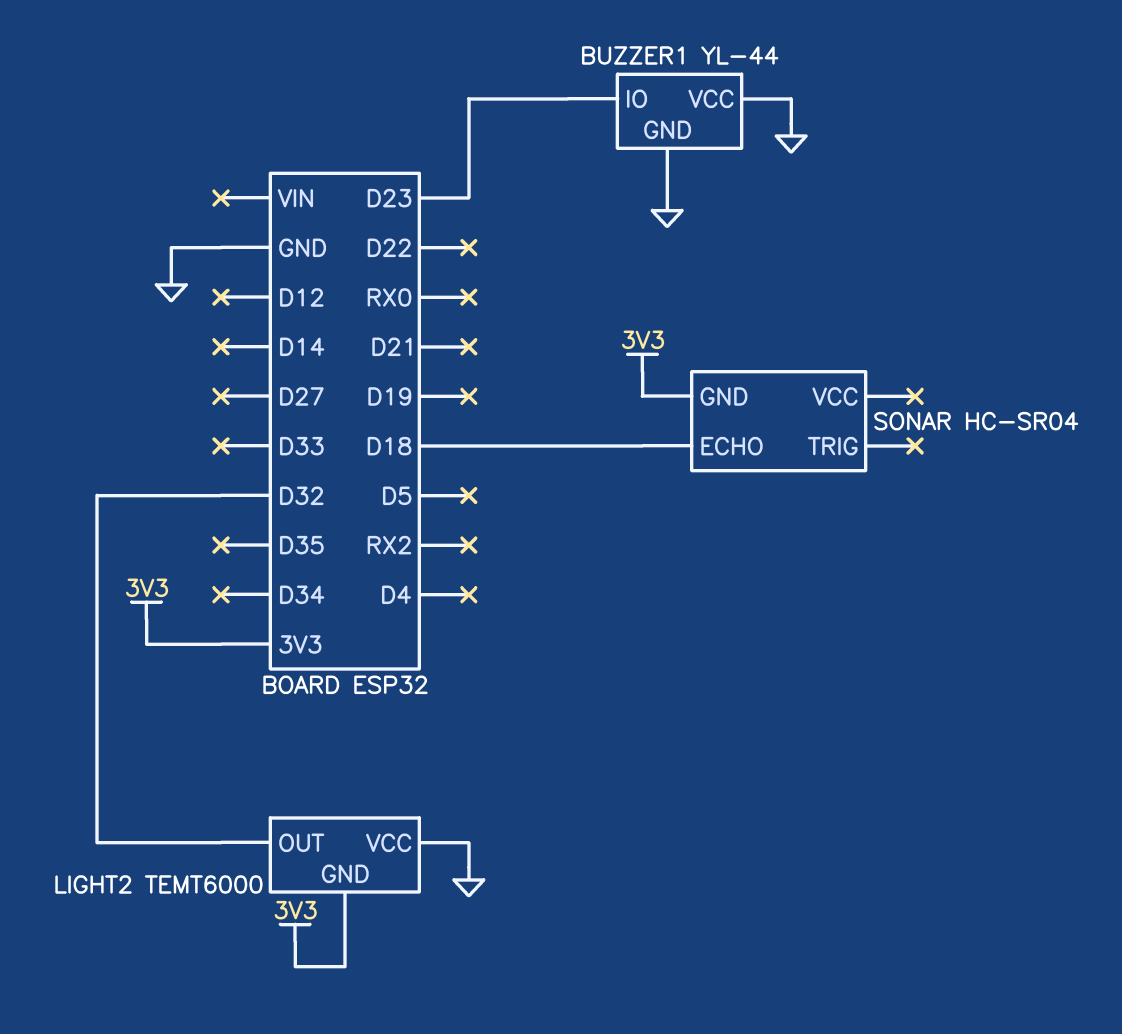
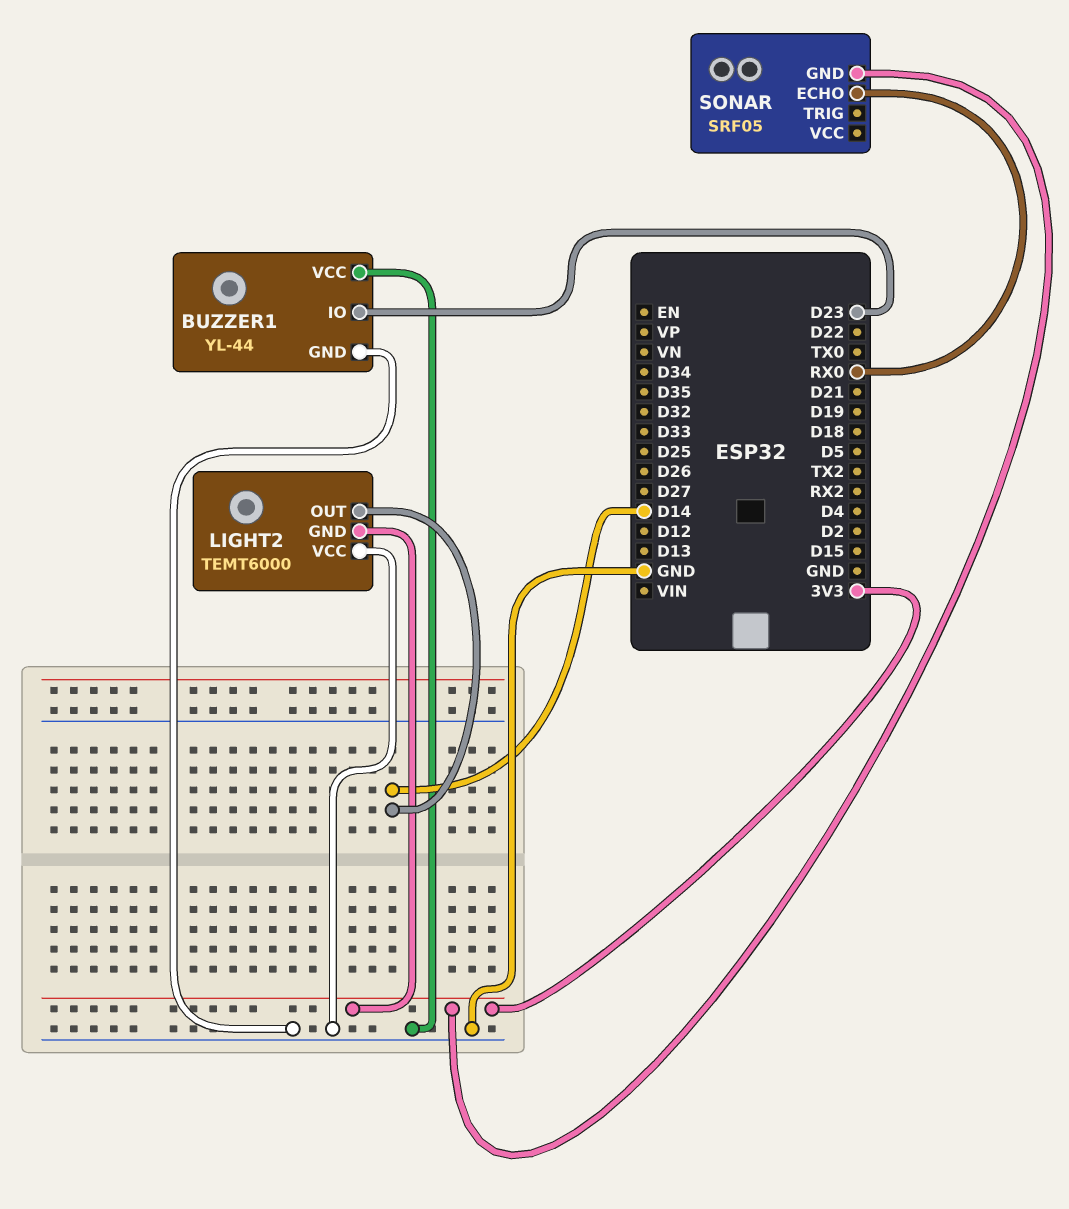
LIGHT2 pin OUT: D32 -> D14
SONAR: HC-SR04 -> SRF05
SONAR pin ECHO: D18 -> RX0

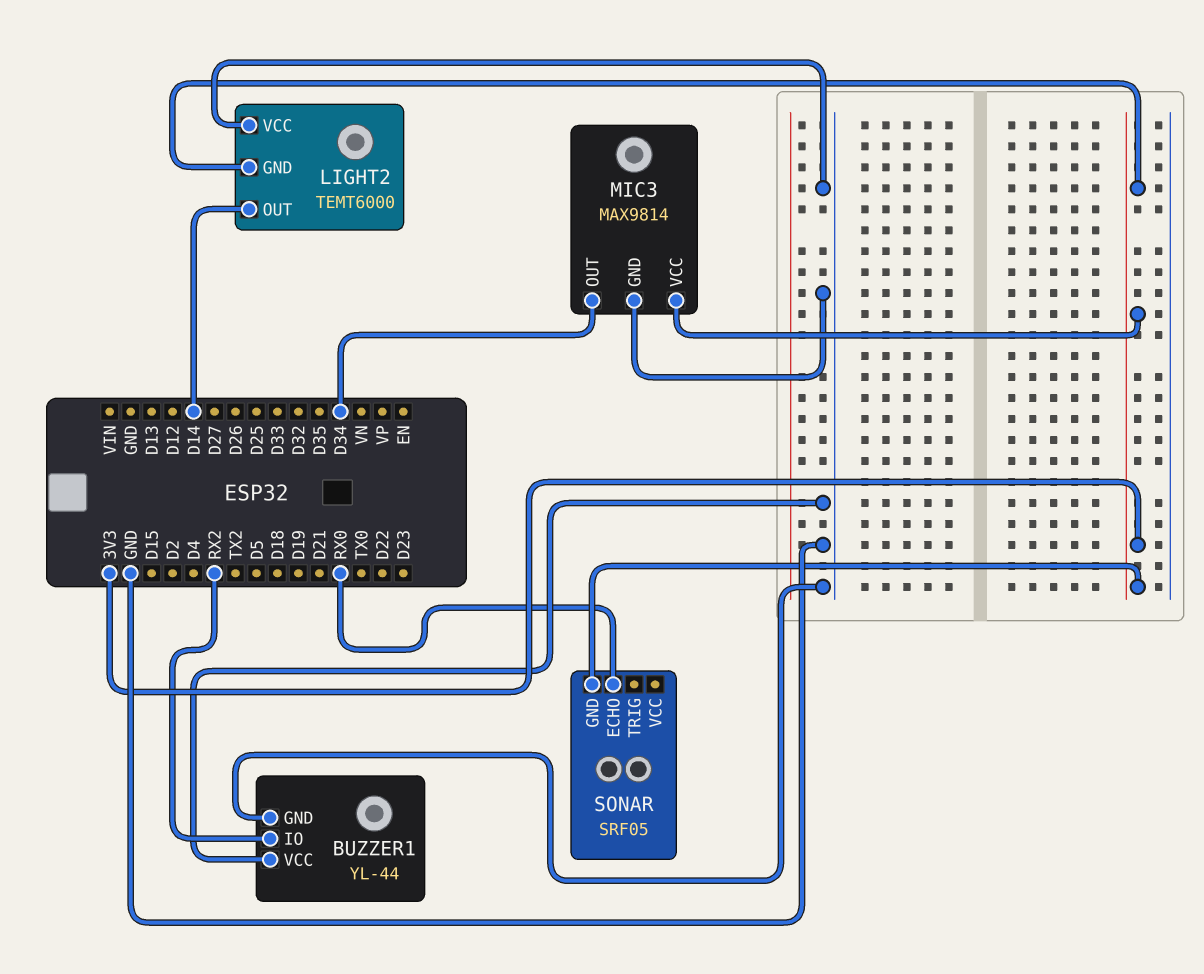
BUZZER1 pin IO: D23 -> RX2
MIC3: none -> MAX9814
MIC3 pin GND: none -> GND
MIC3 pin OUT: none -> D34
MIC3 pin VCC: none -> 3V3

